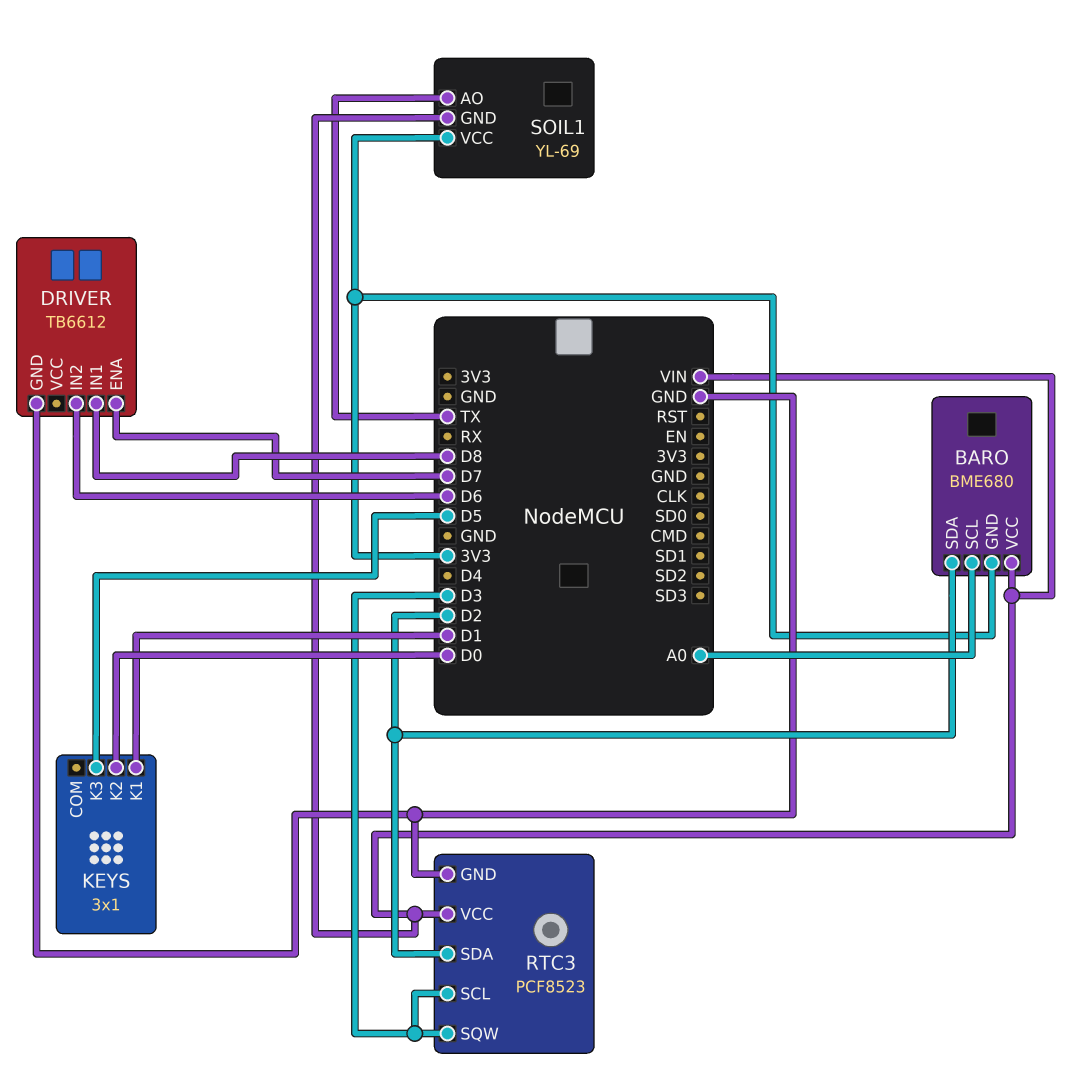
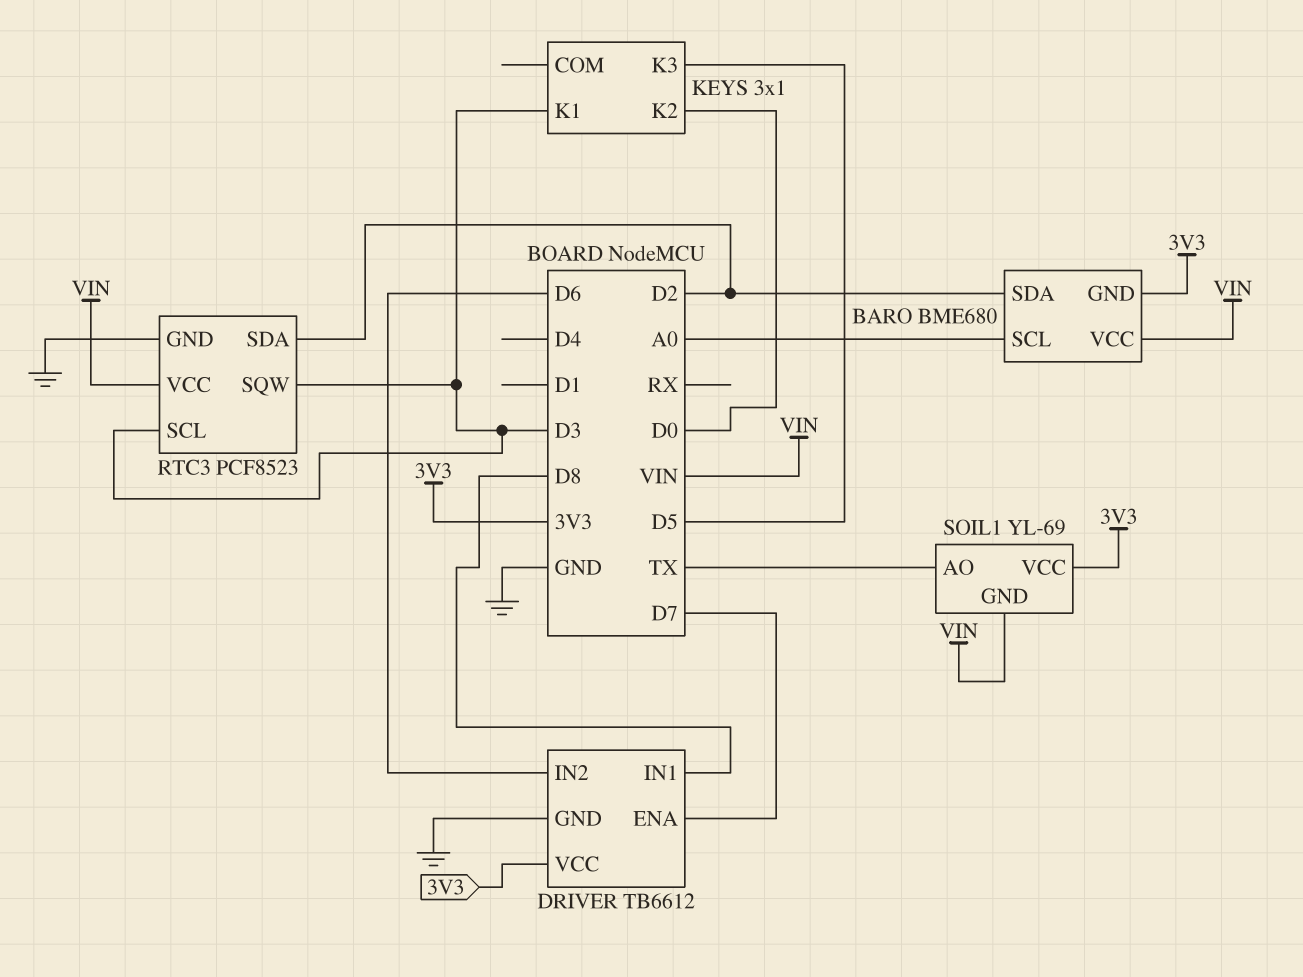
DRIVER pin VCC: none -> 3V3
KEYS pin K1: D1 -> D3

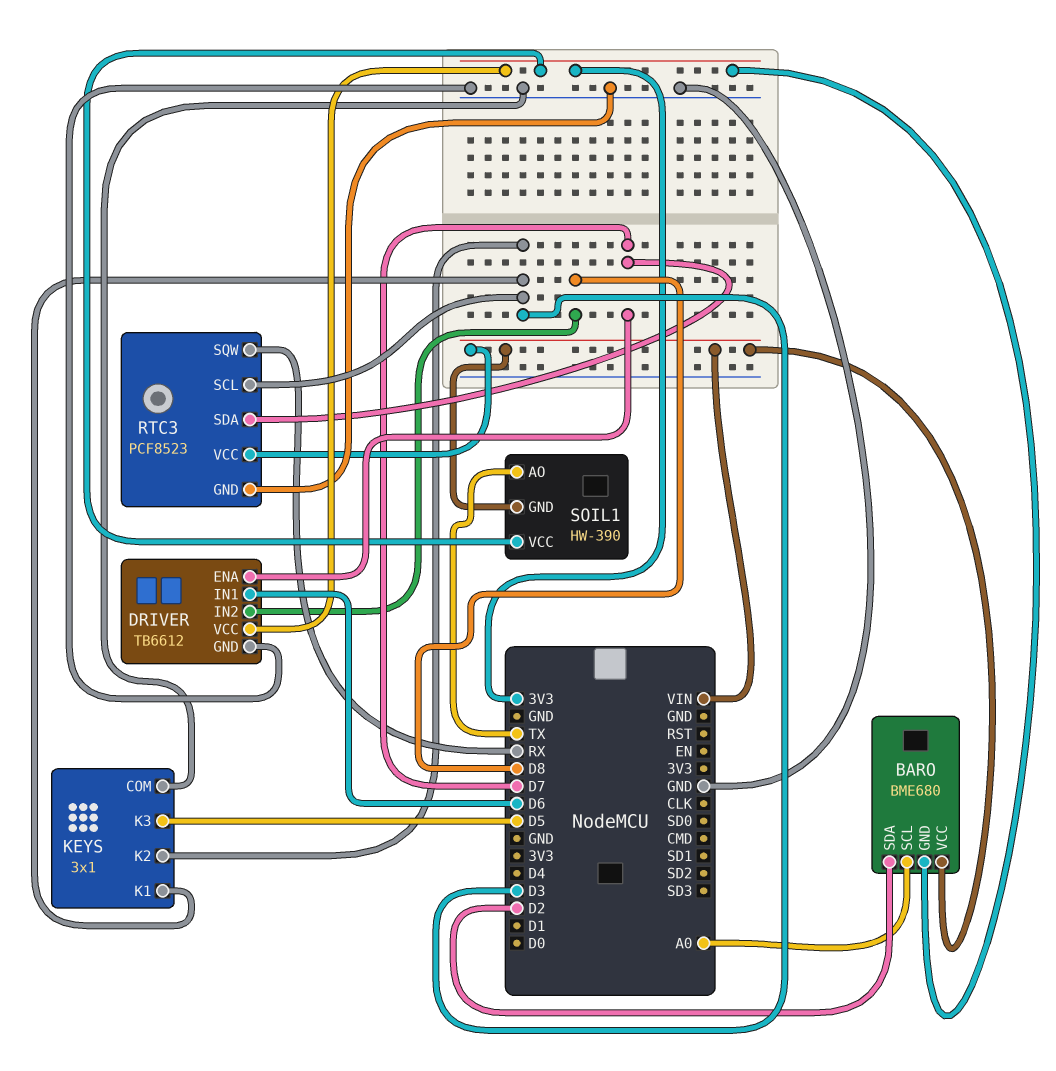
DRIVER pin IN1: D8 -> D6
DRIVER pin IN2: D6 -> D8
KEYS pin COM: none -> GND
KEYS pin K2: D0 -> D3
RTC3 pin SDA: D2 -> D7
RTC3 pin SQW: D3 -> RX
SOIL1: YL-69 -> HW-390

